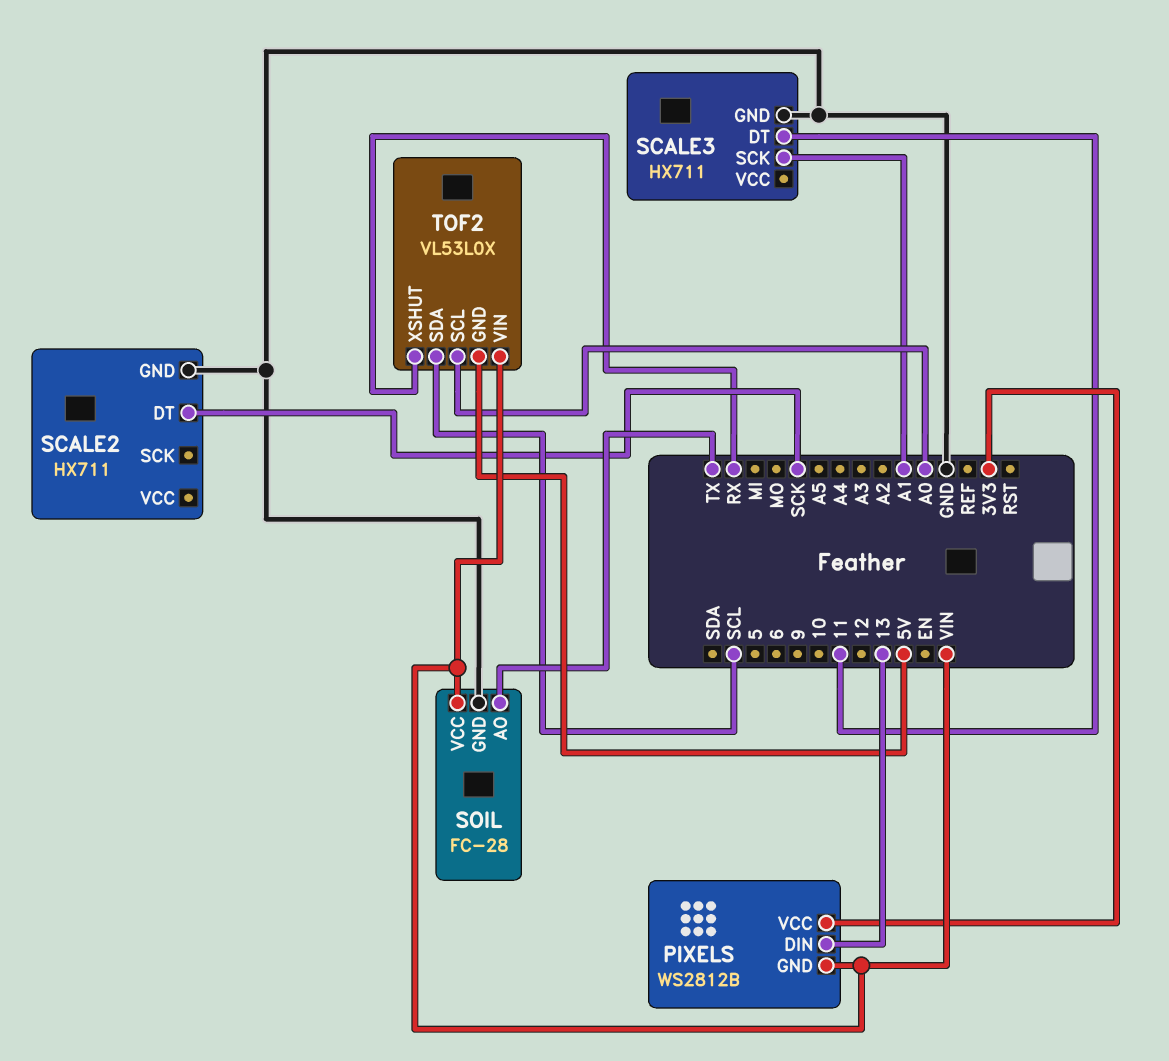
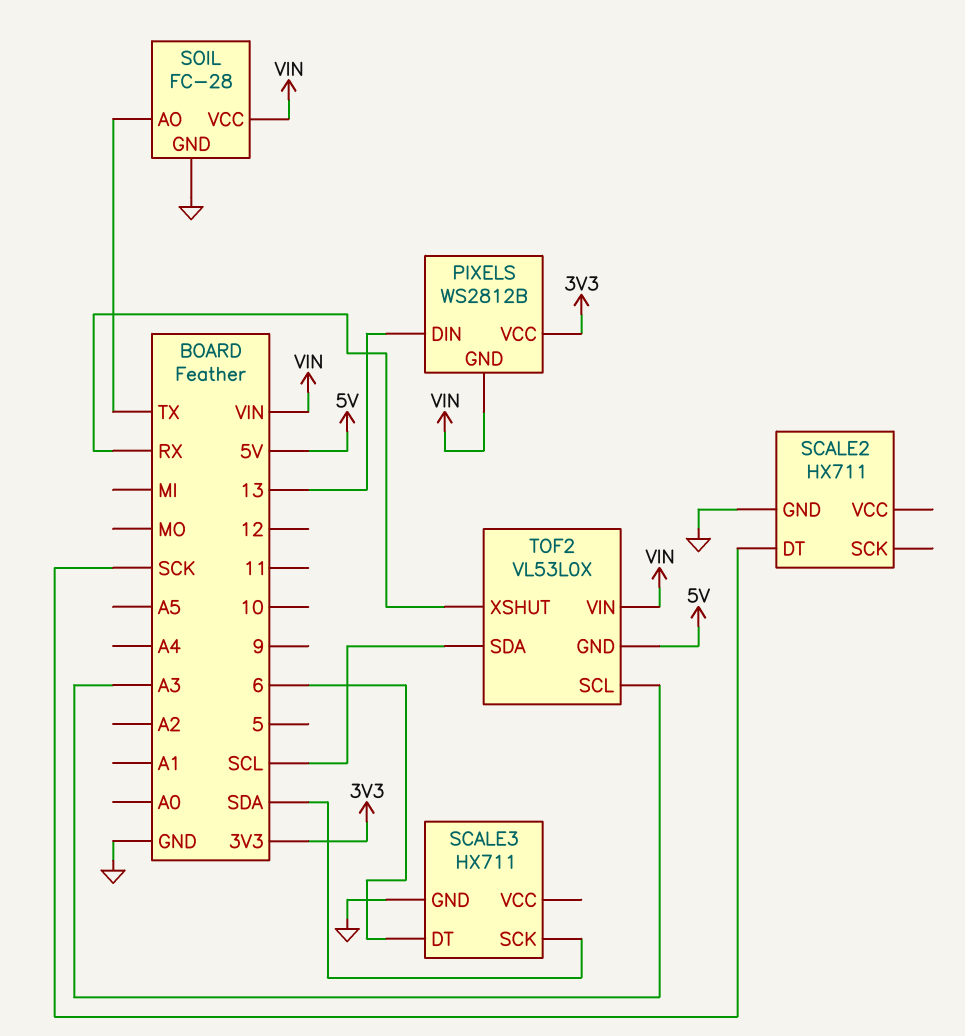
SCALE3 pin DT: 11 -> 6
SCALE3 pin SCK: A1 -> SDA
TOF2 pin SCL: A0 -> A3

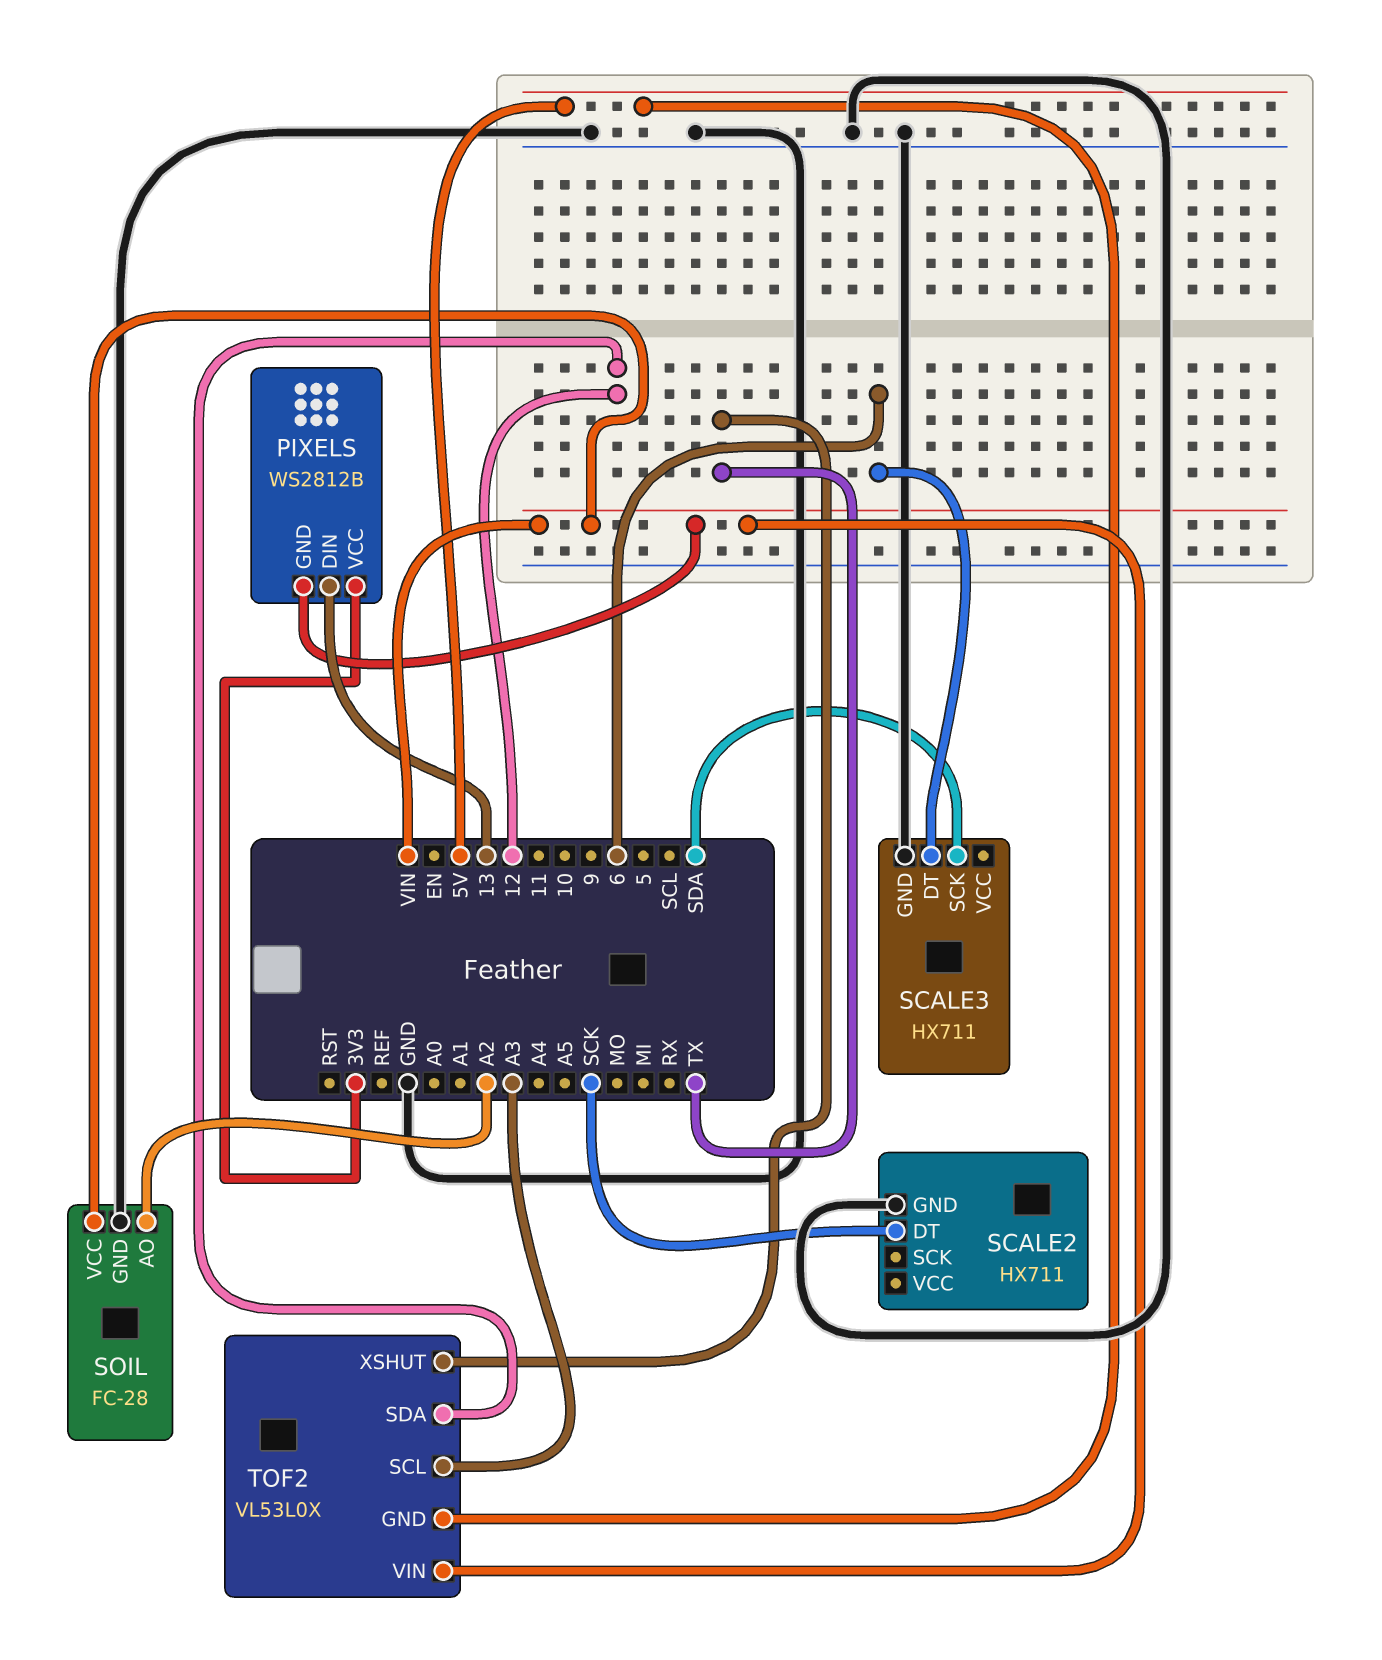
SOIL pin AO: TX -> A2
TOF2 pin SDA: SCL -> 12
TOF2 pin XSHUT: RX -> TX

